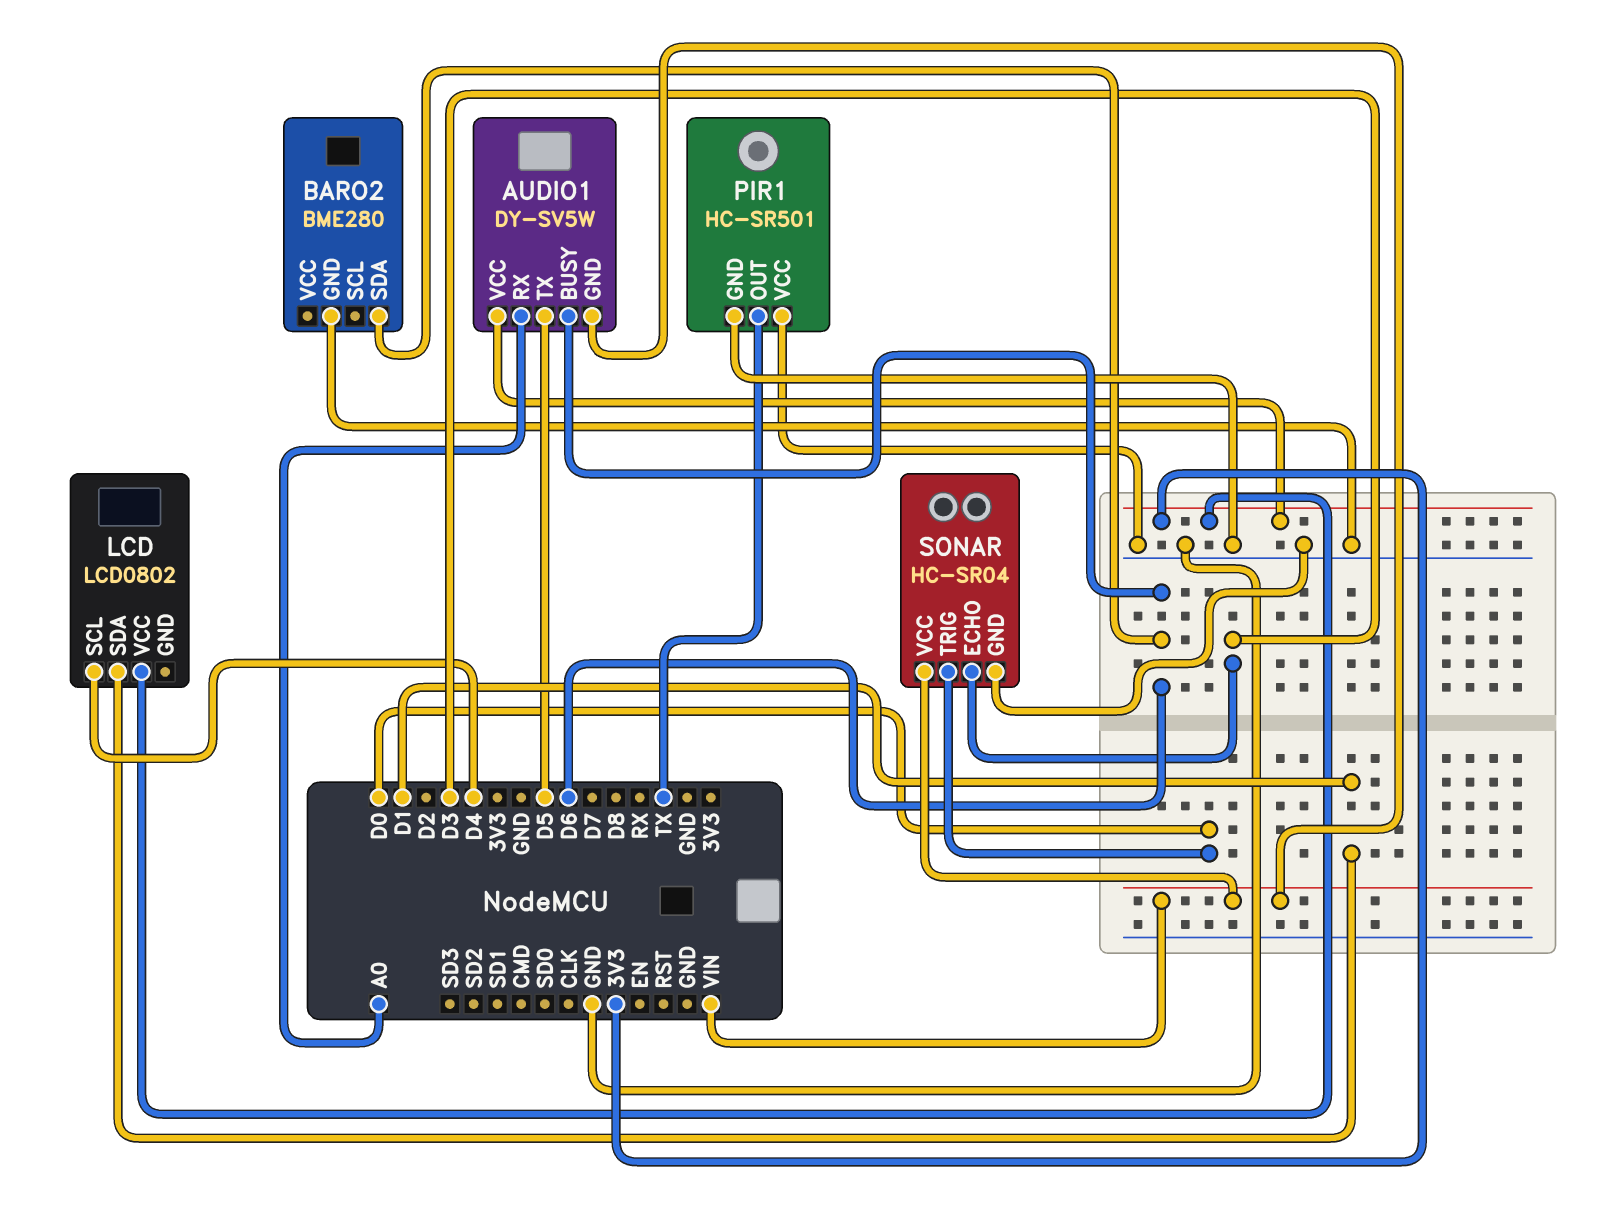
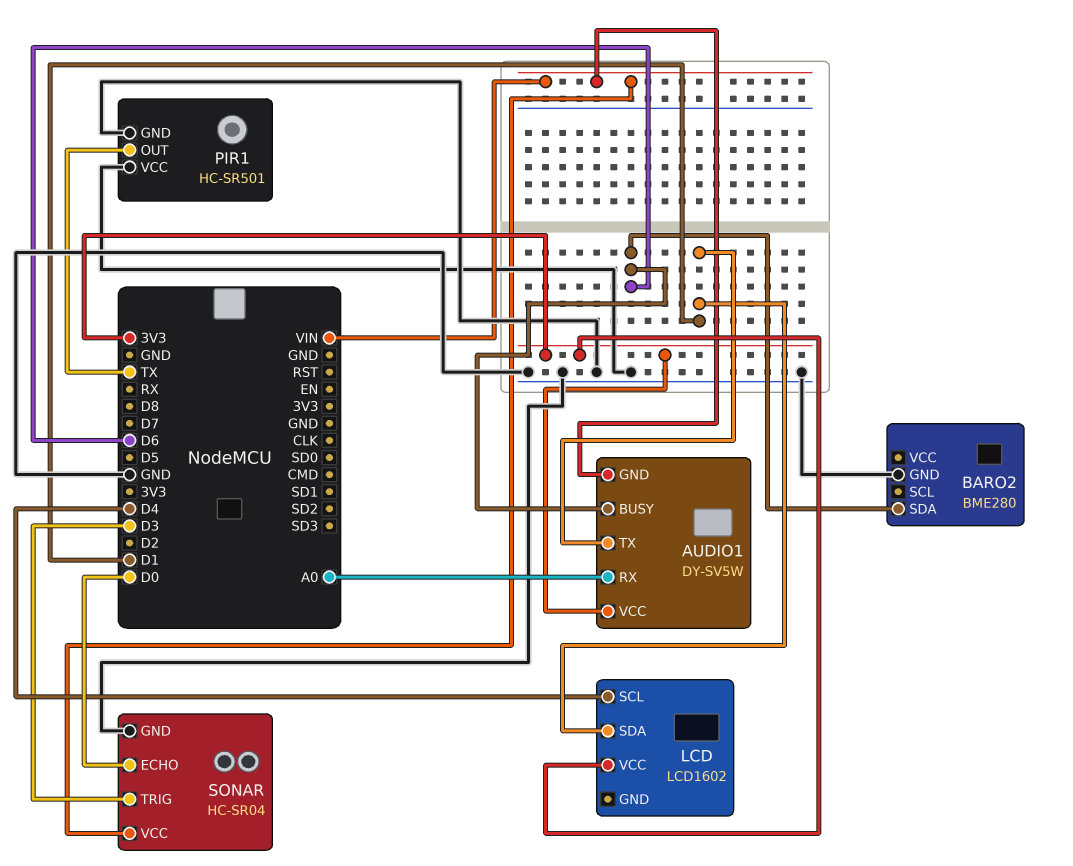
AUDIO1 pin TX: D5 -> D1
LCD: LCD0802 -> LCD1602
SONAR pin ECHO: D3 -> D0
SONAR pin TRIG: D0 -> D3

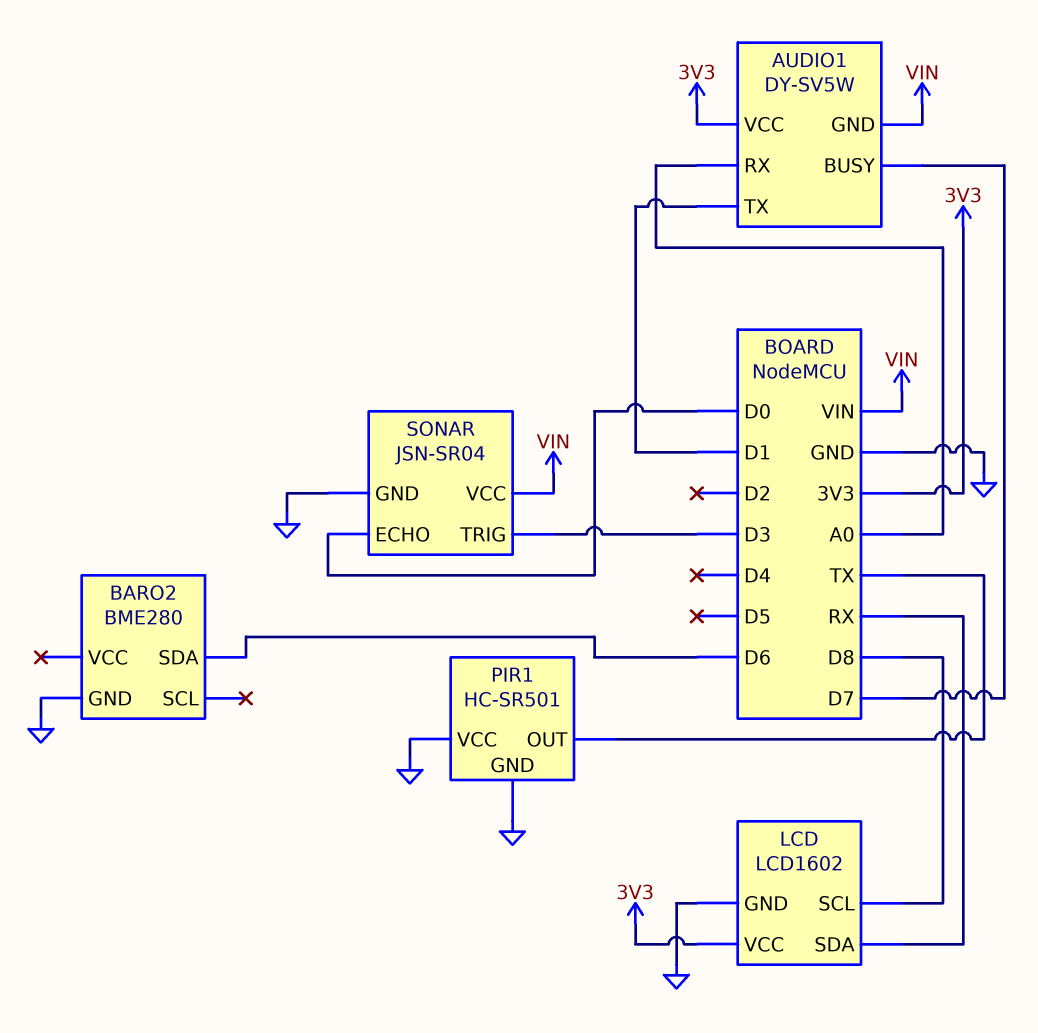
AUDIO1 pin BUSY: D6 -> D7
LCD pin GND: none -> GND
LCD pin SCL: D4 -> D8
LCD pin SDA: D1 -> RX
SONAR: HC-SR04 -> JSN-SR04

